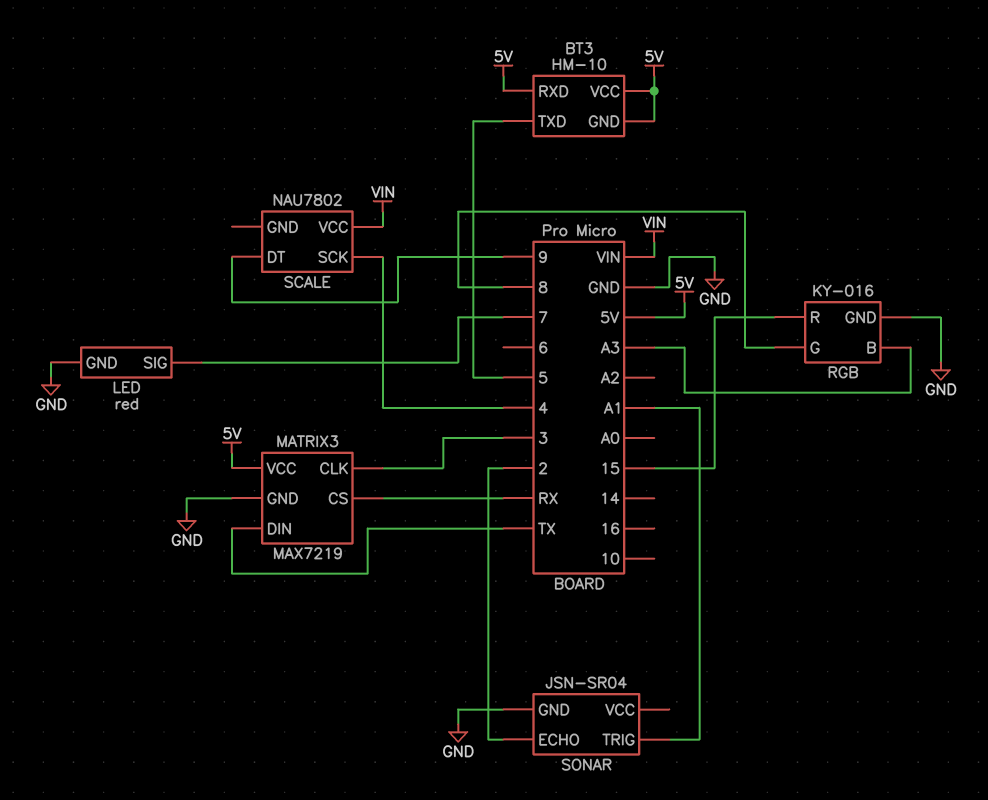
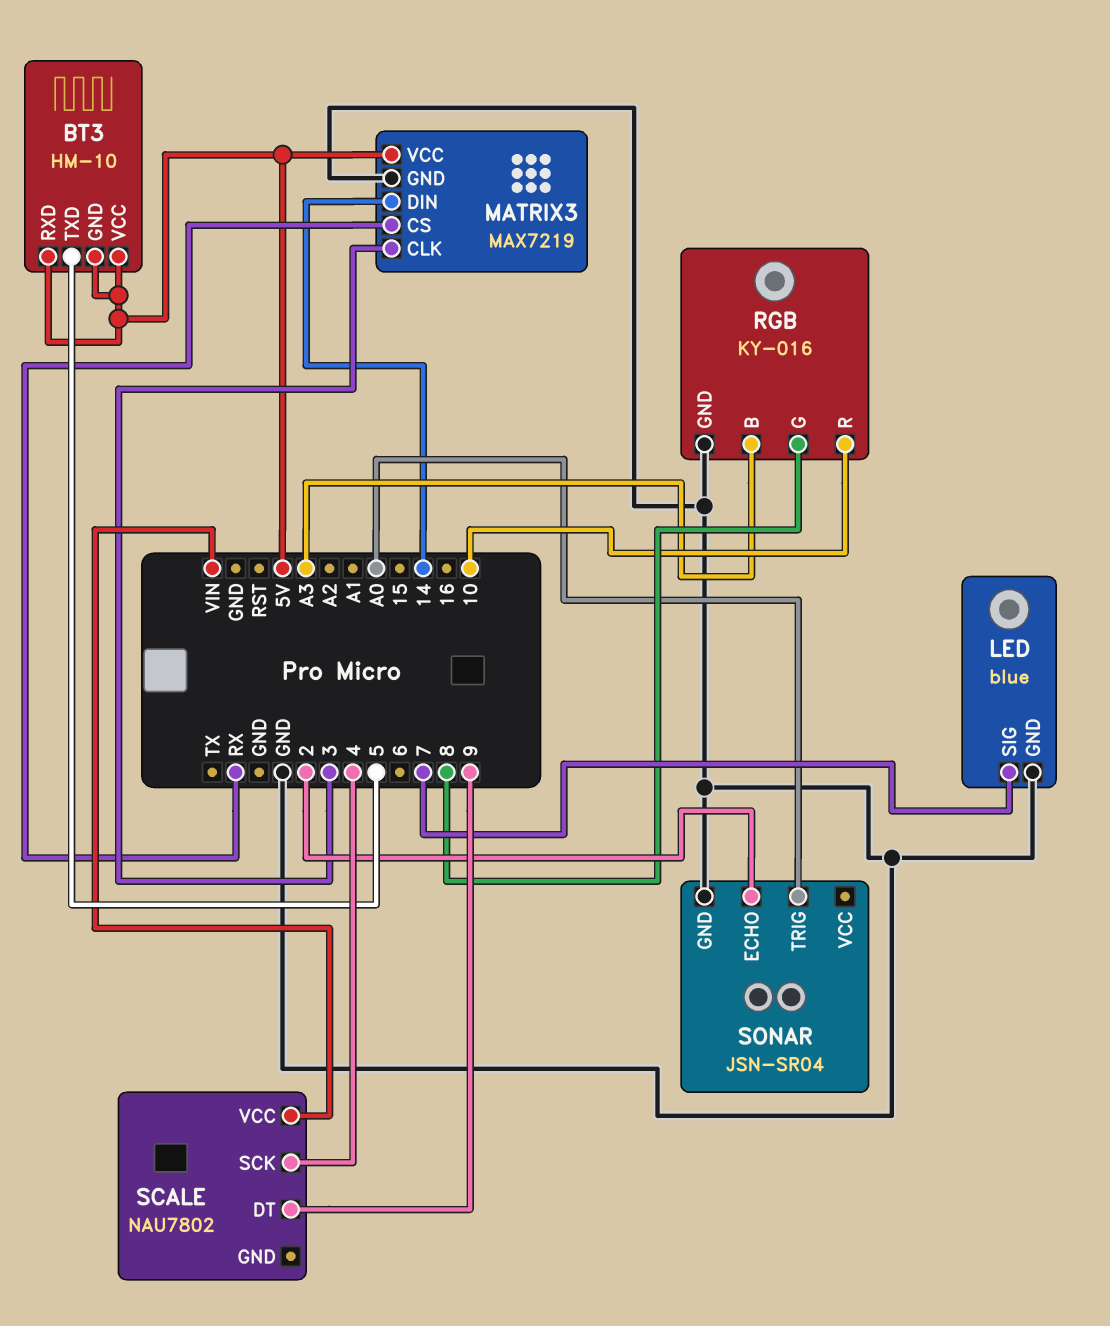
LED: red -> blue
MATRIX3 pin DIN: TX -> 14
RGB pin R: 15 -> 10
SONAR pin TRIG: A1 -> A0

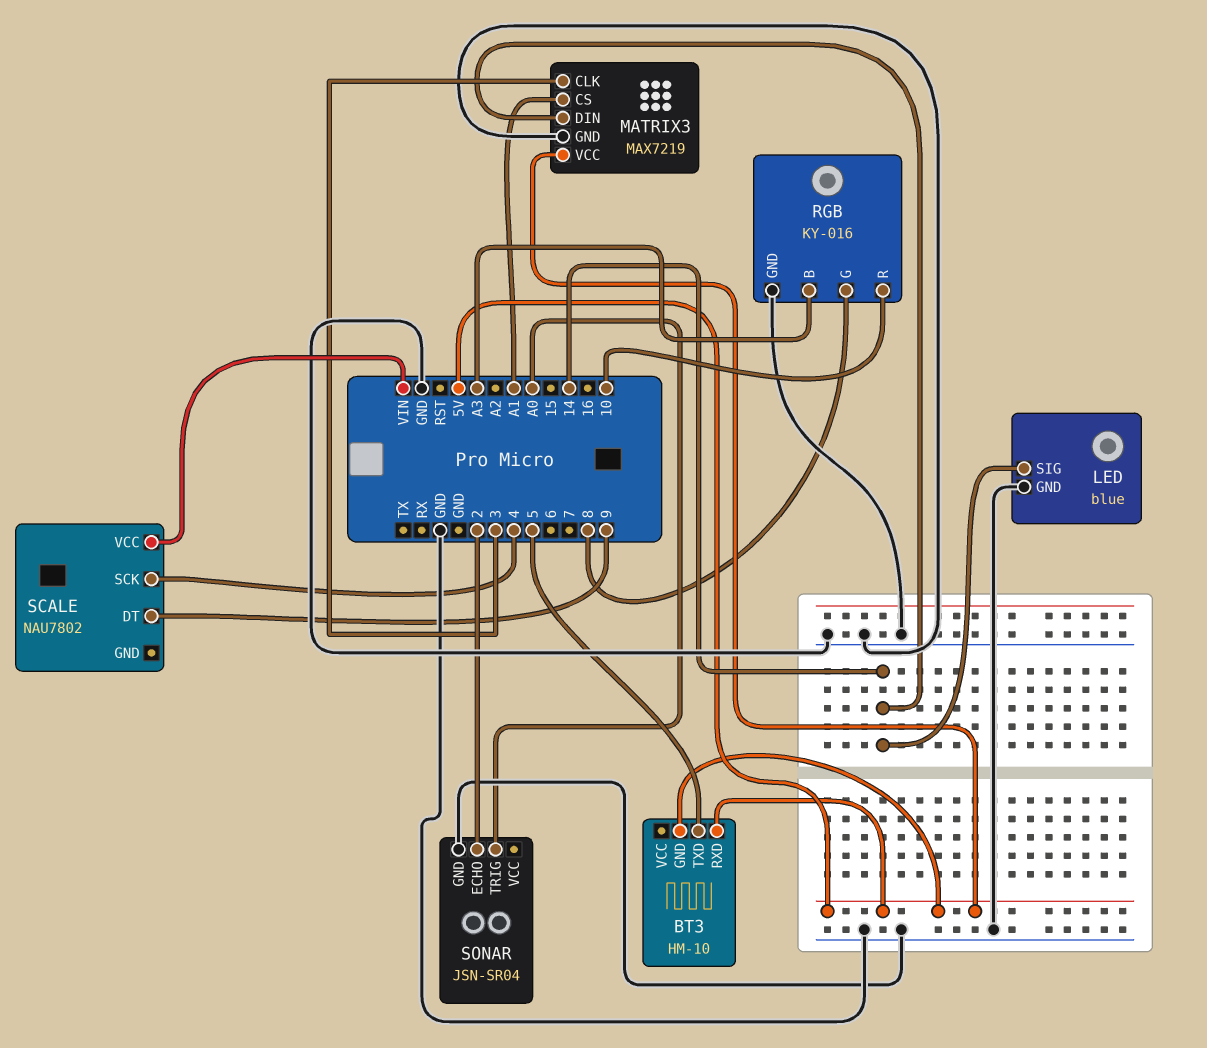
BT3 pin VCC: 5V -> none
LED pin SIG: 7 -> 14
MATRIX3 pin CS: RX -> A1

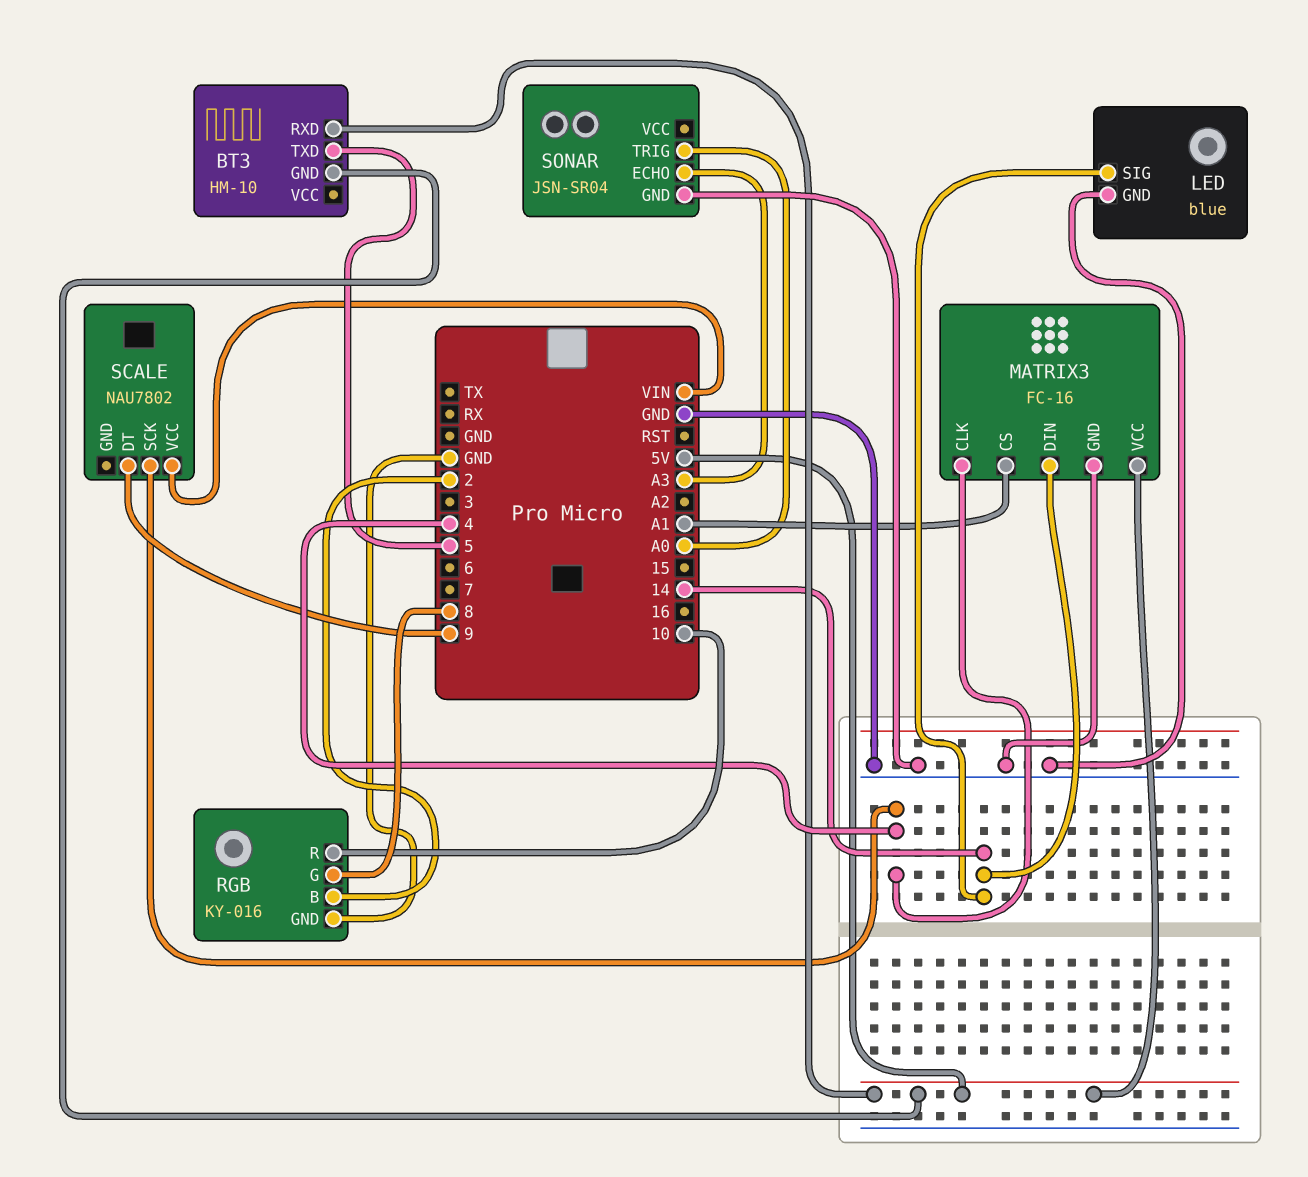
MATRIX3: MAX7219 -> FC-16
MATRIX3 pin CLK: 3 -> 4
RGB pin B: A3 -> 2
SONAR pin ECHO: 2 -> A3

